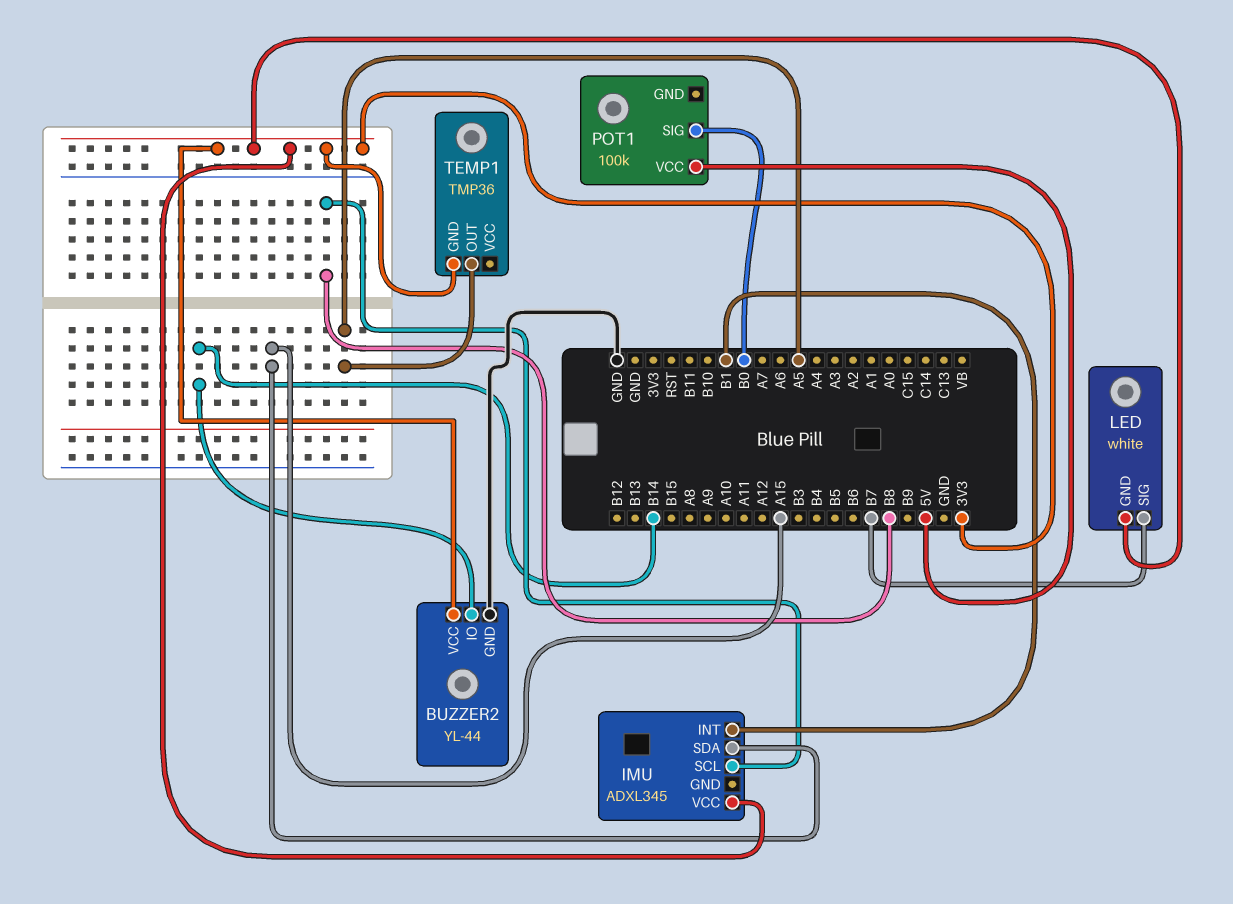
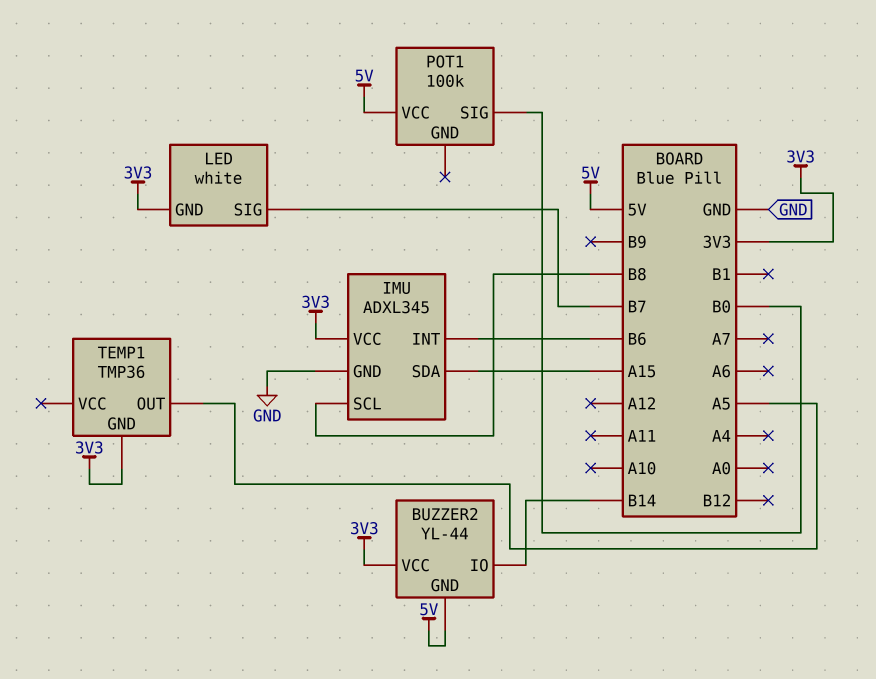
BUZZER2 pin GND: GND -> 5V
IMU pin GND: none -> GND
IMU pin INT: B1 -> B6

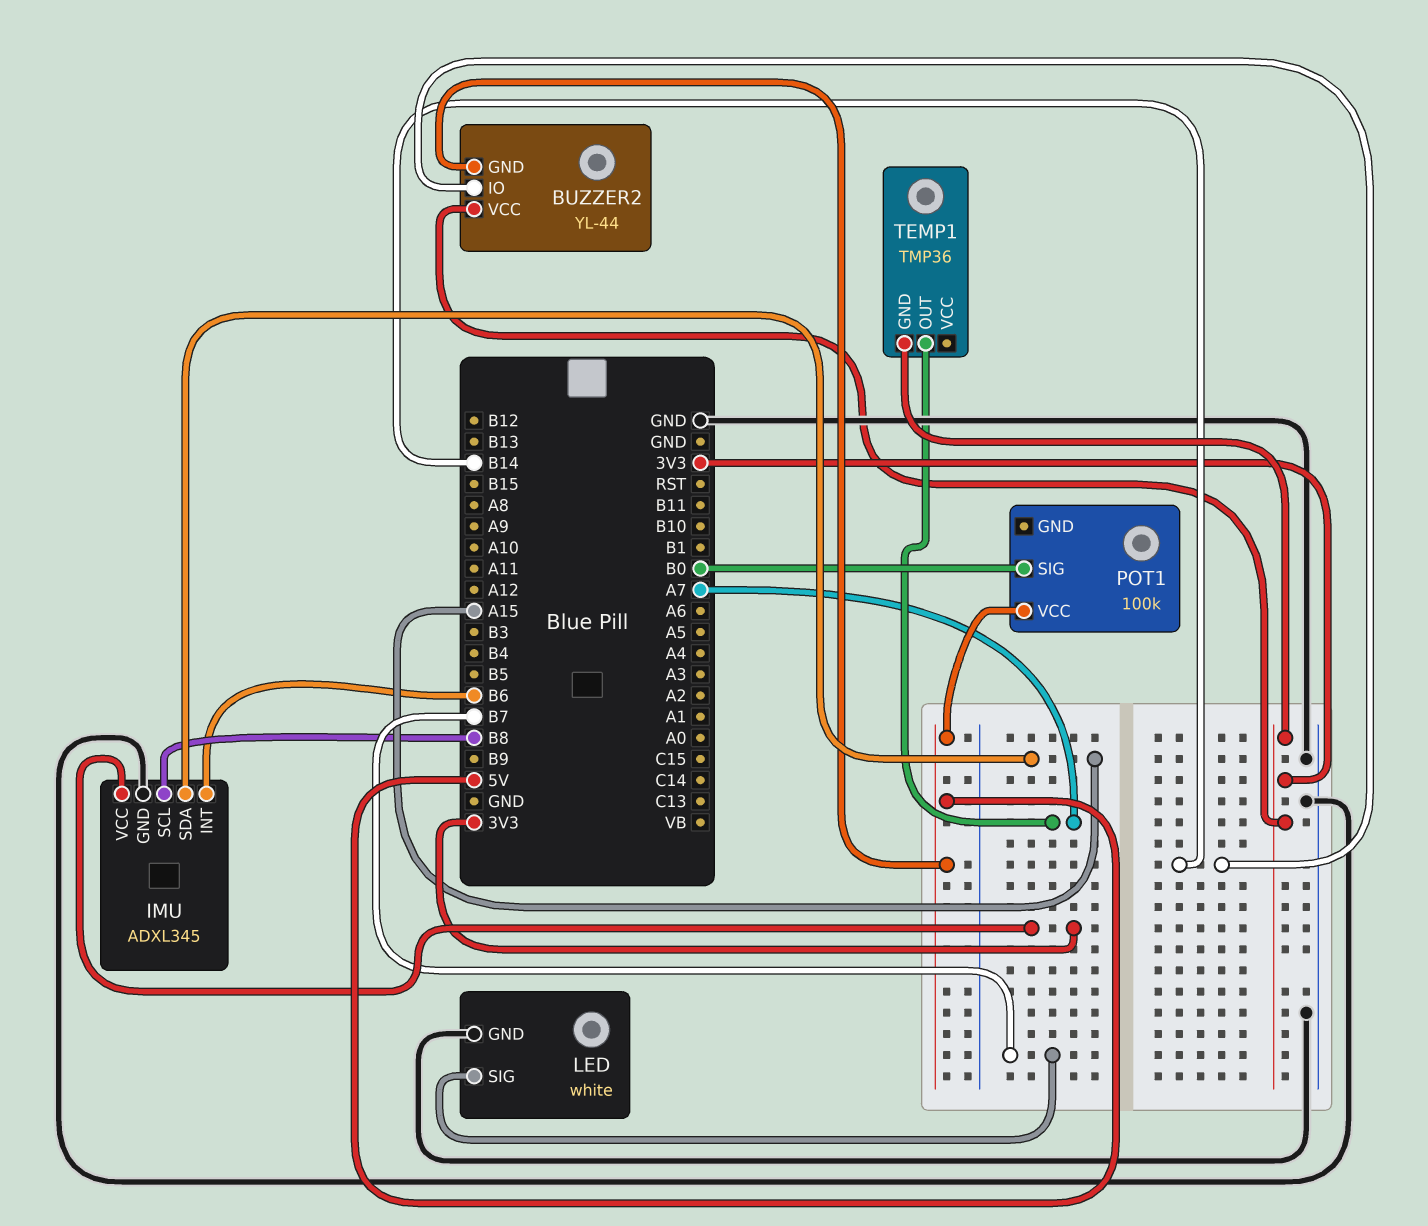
LED pin GND: 3V3 -> GND
TEMP1 pin OUT: A5 -> A7

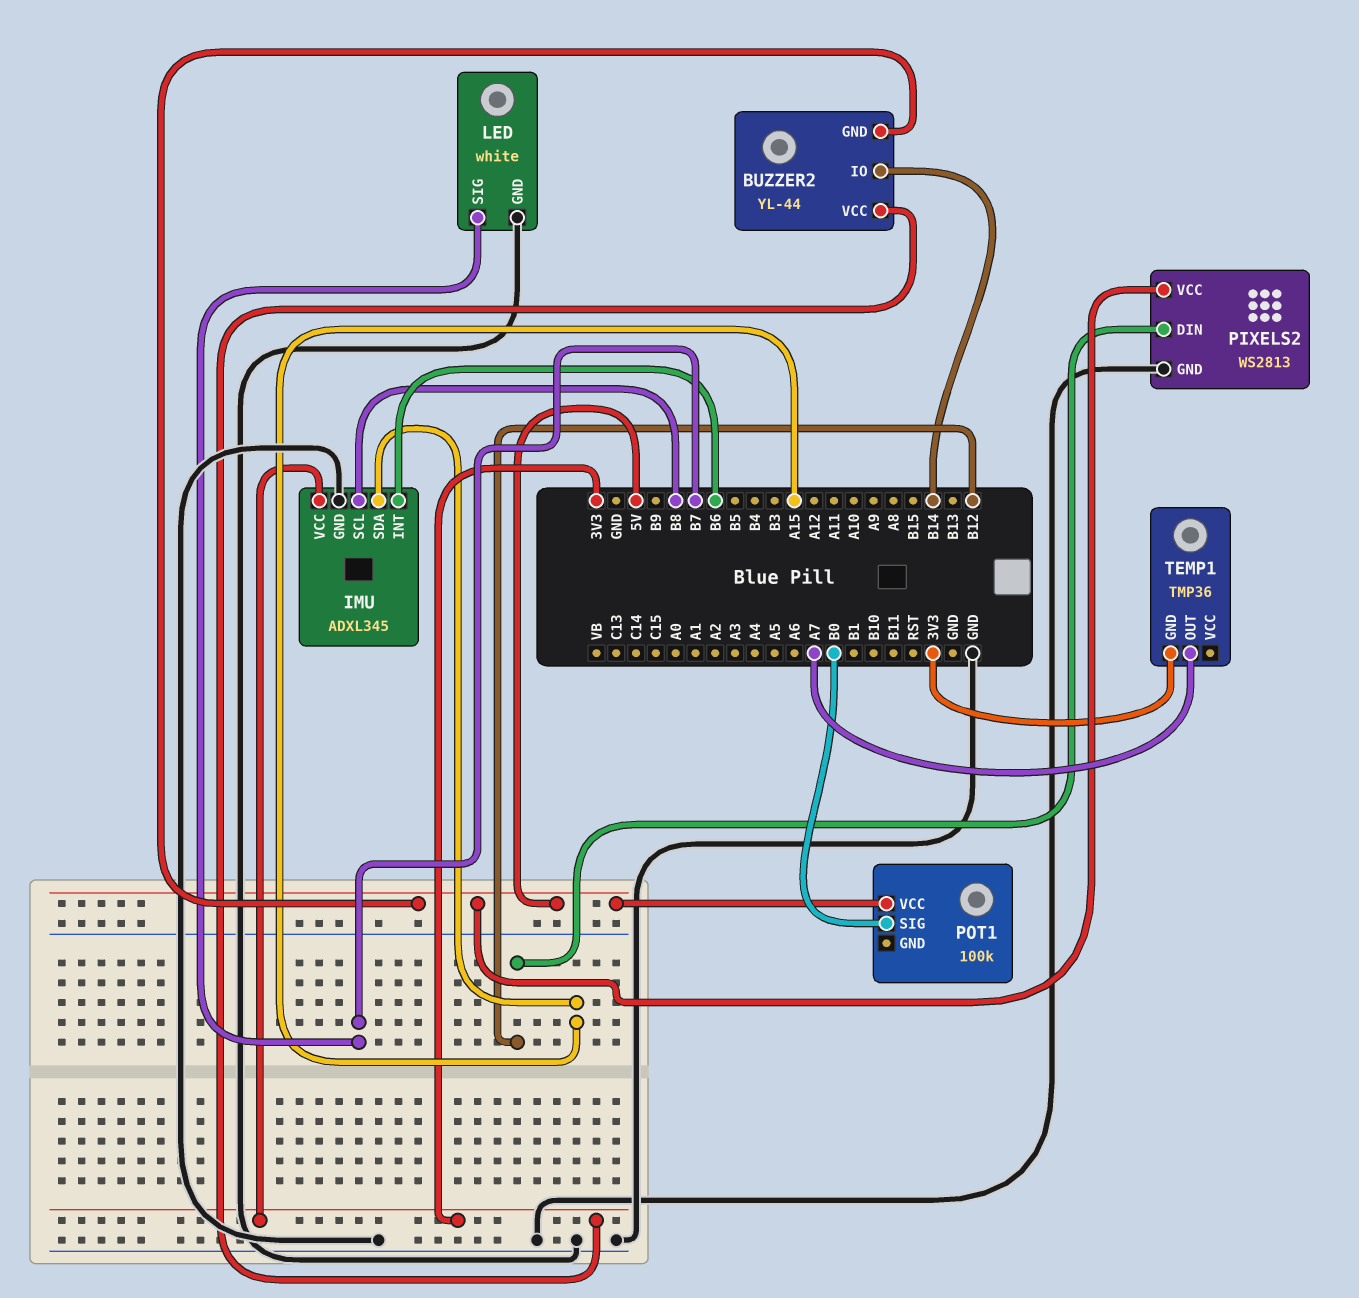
PIXELS2: none -> WS2813
PIXELS2 pin DIN: none -> B12
PIXELS2 pin GND: none -> GND
PIXELS2 pin VCC: none -> 5V

